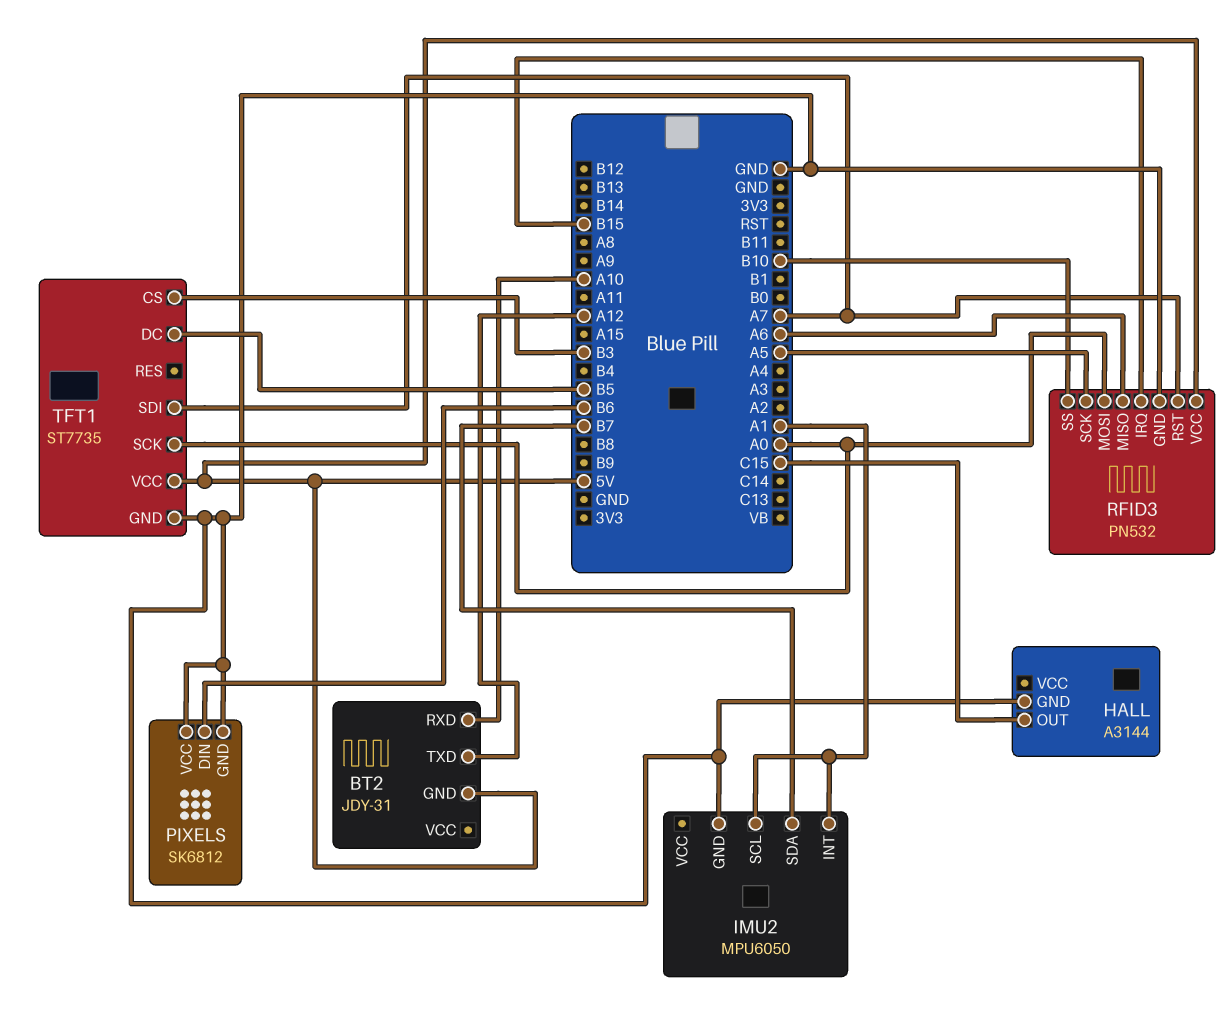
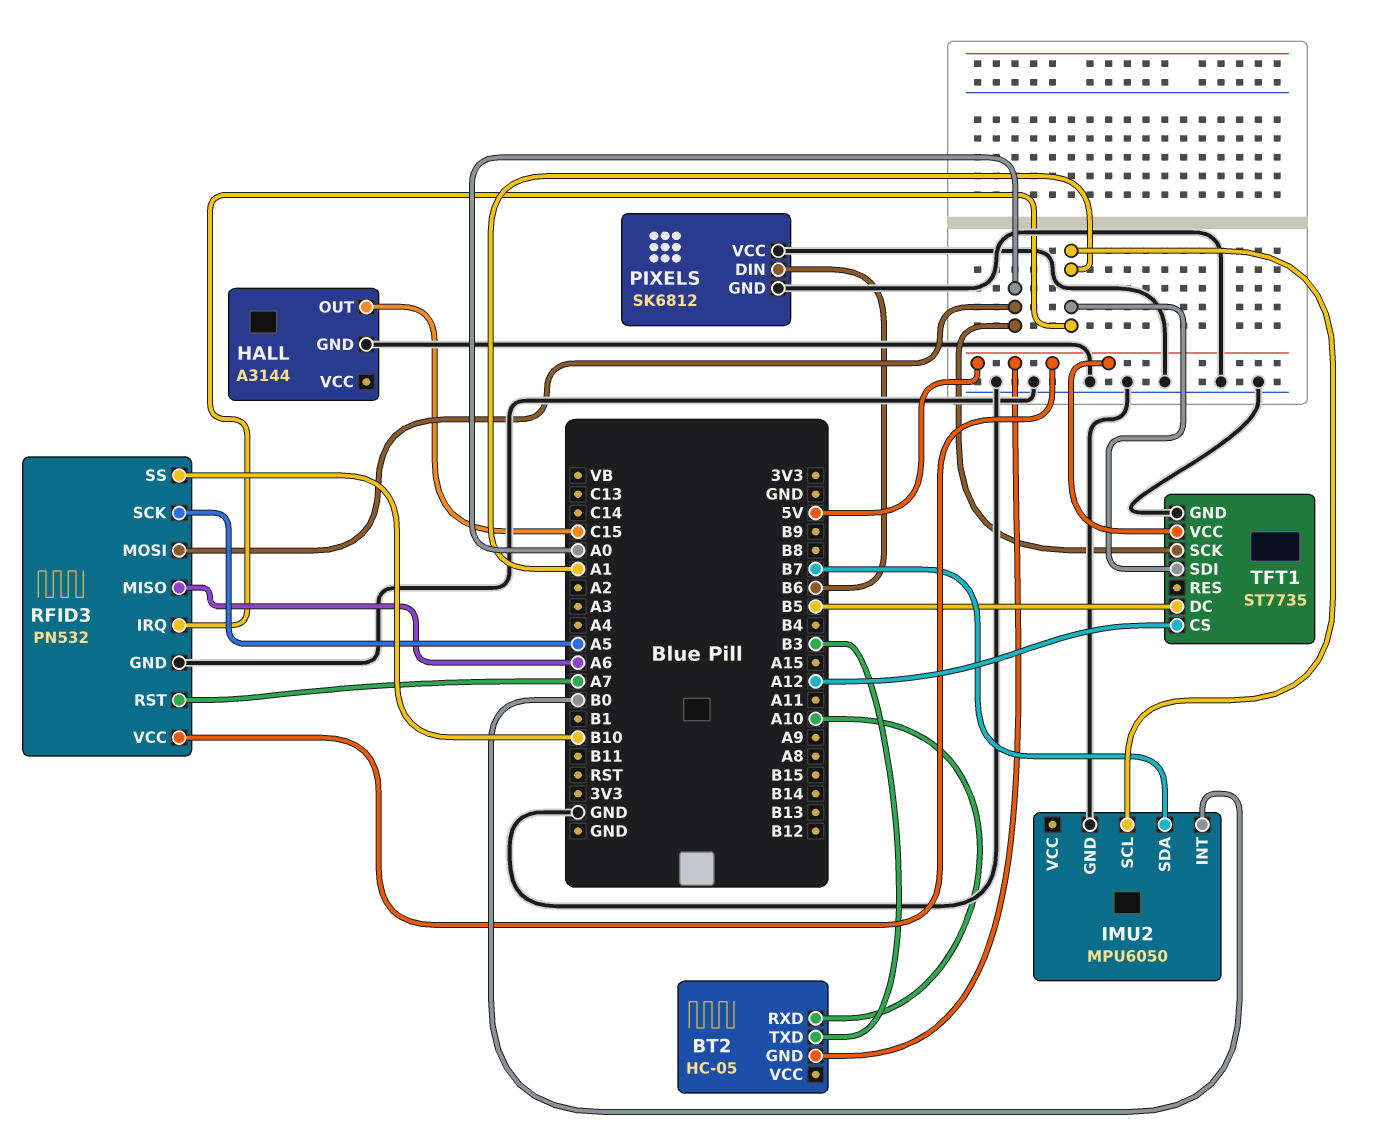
BT2: JDY-31 -> HC-05
BT2 pin TXD: A12 -> B3
IMU2 pin INT: A1 -> B0
RFID3 pin IRQ: B15 -> A1
TFT1 pin CS: B3 -> A12
TFT1 pin SDI: A7 -> A1

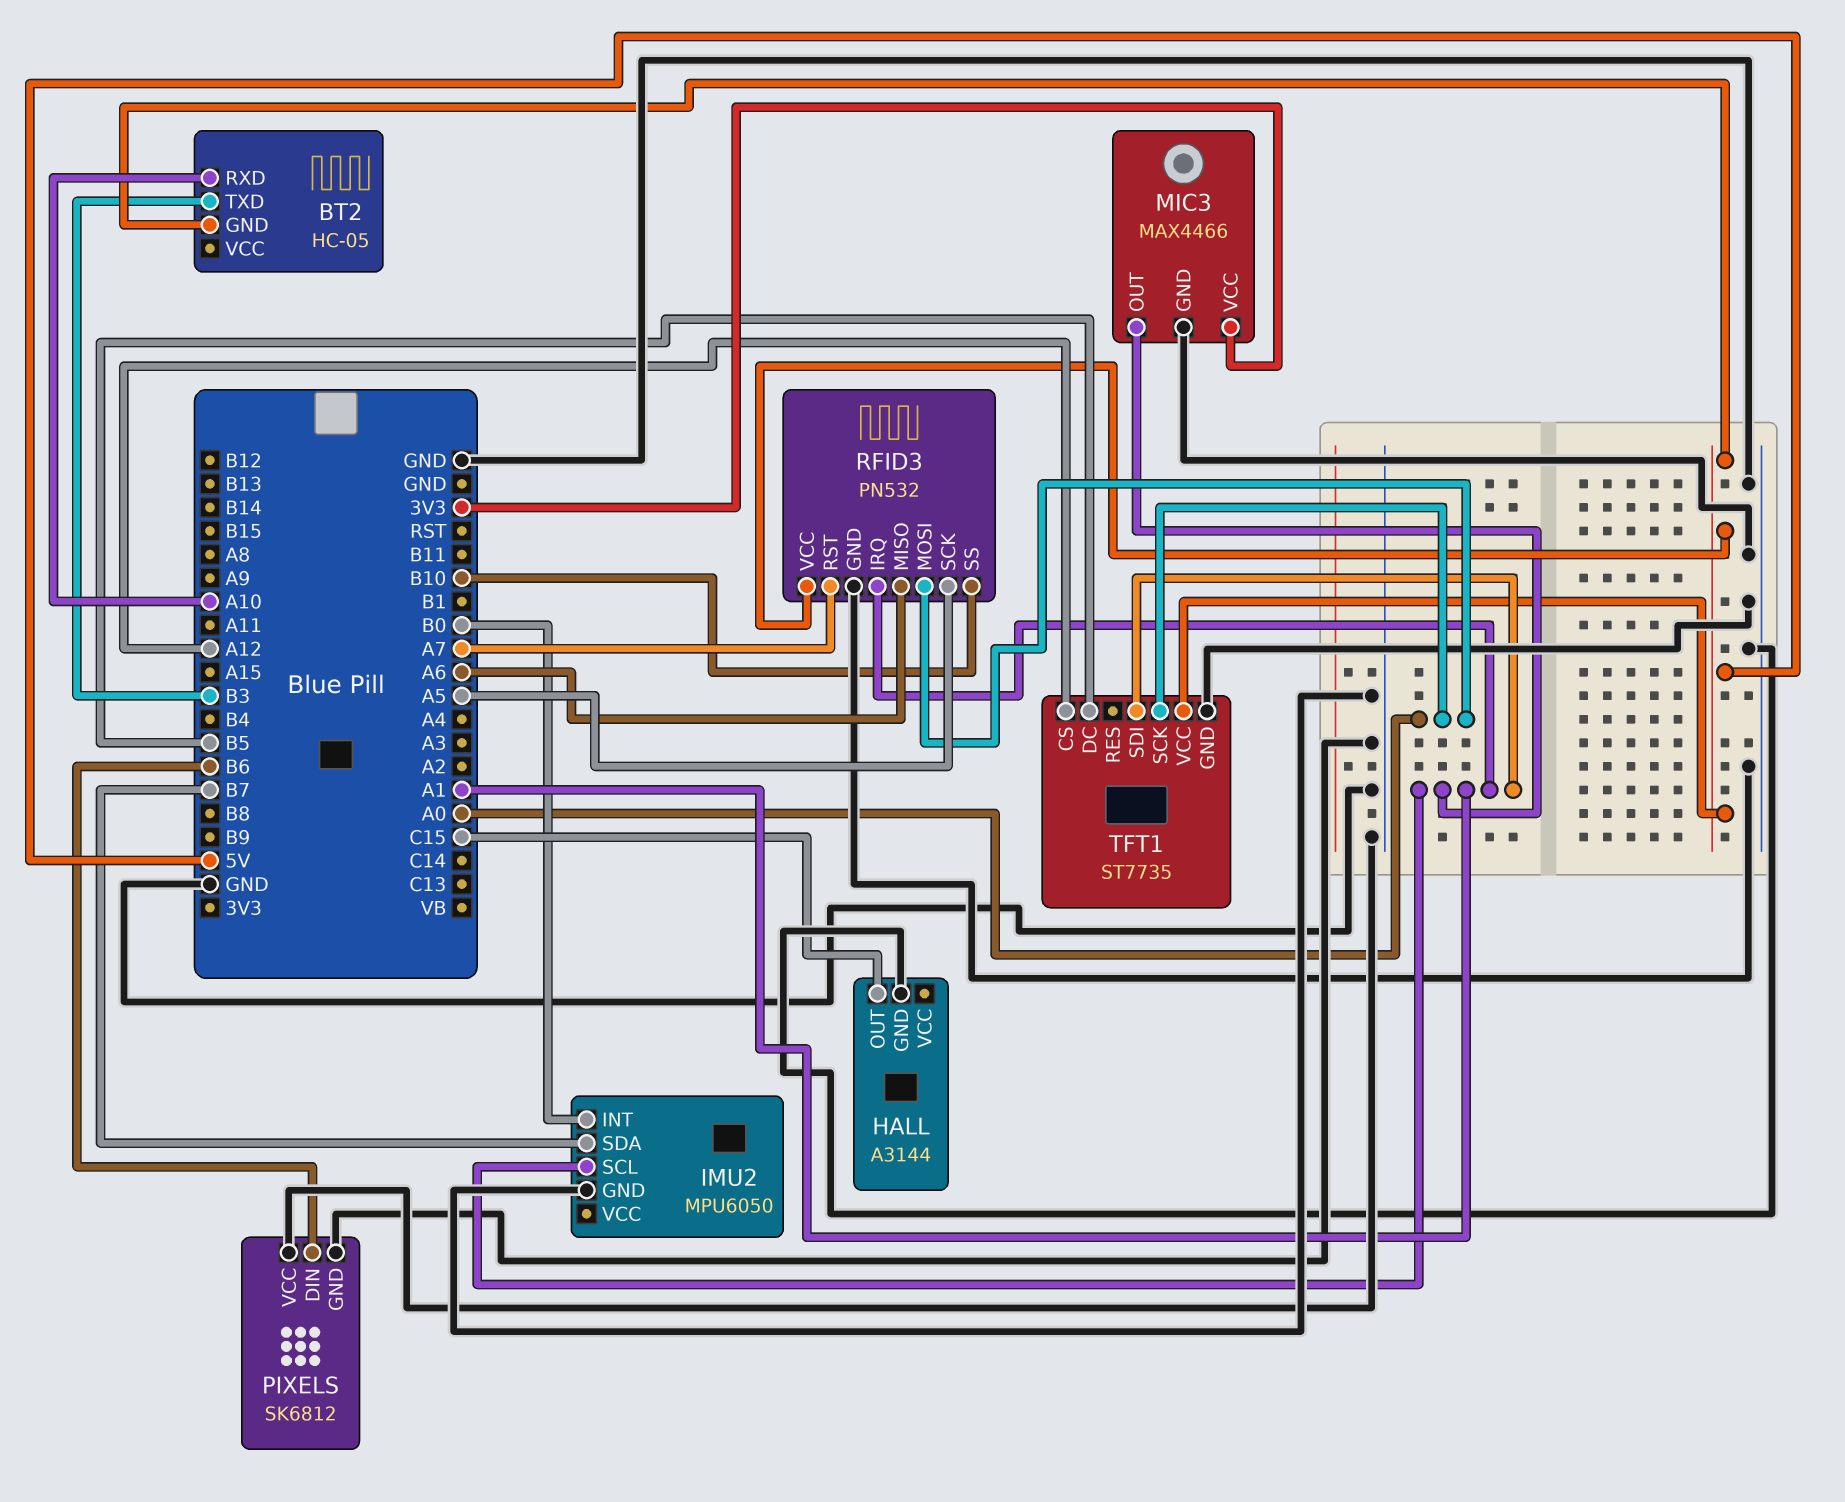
MIC3: none -> MAX4466
MIC3 pin GND: none -> GND
MIC3 pin OUT: none -> A1
MIC3 pin VCC: none -> 3V3

